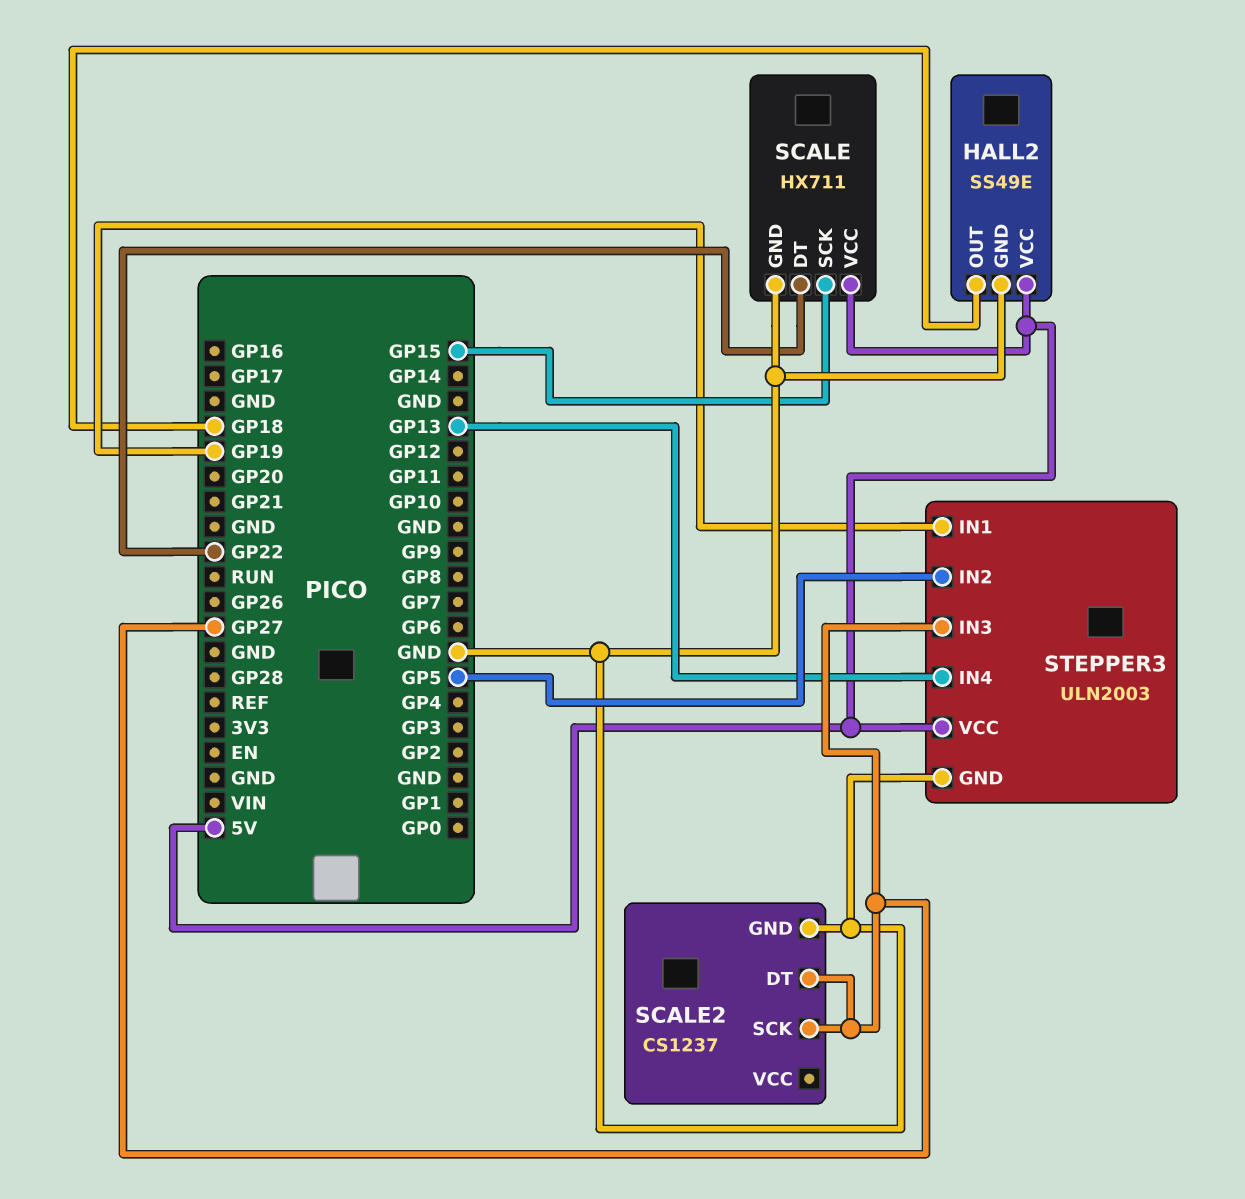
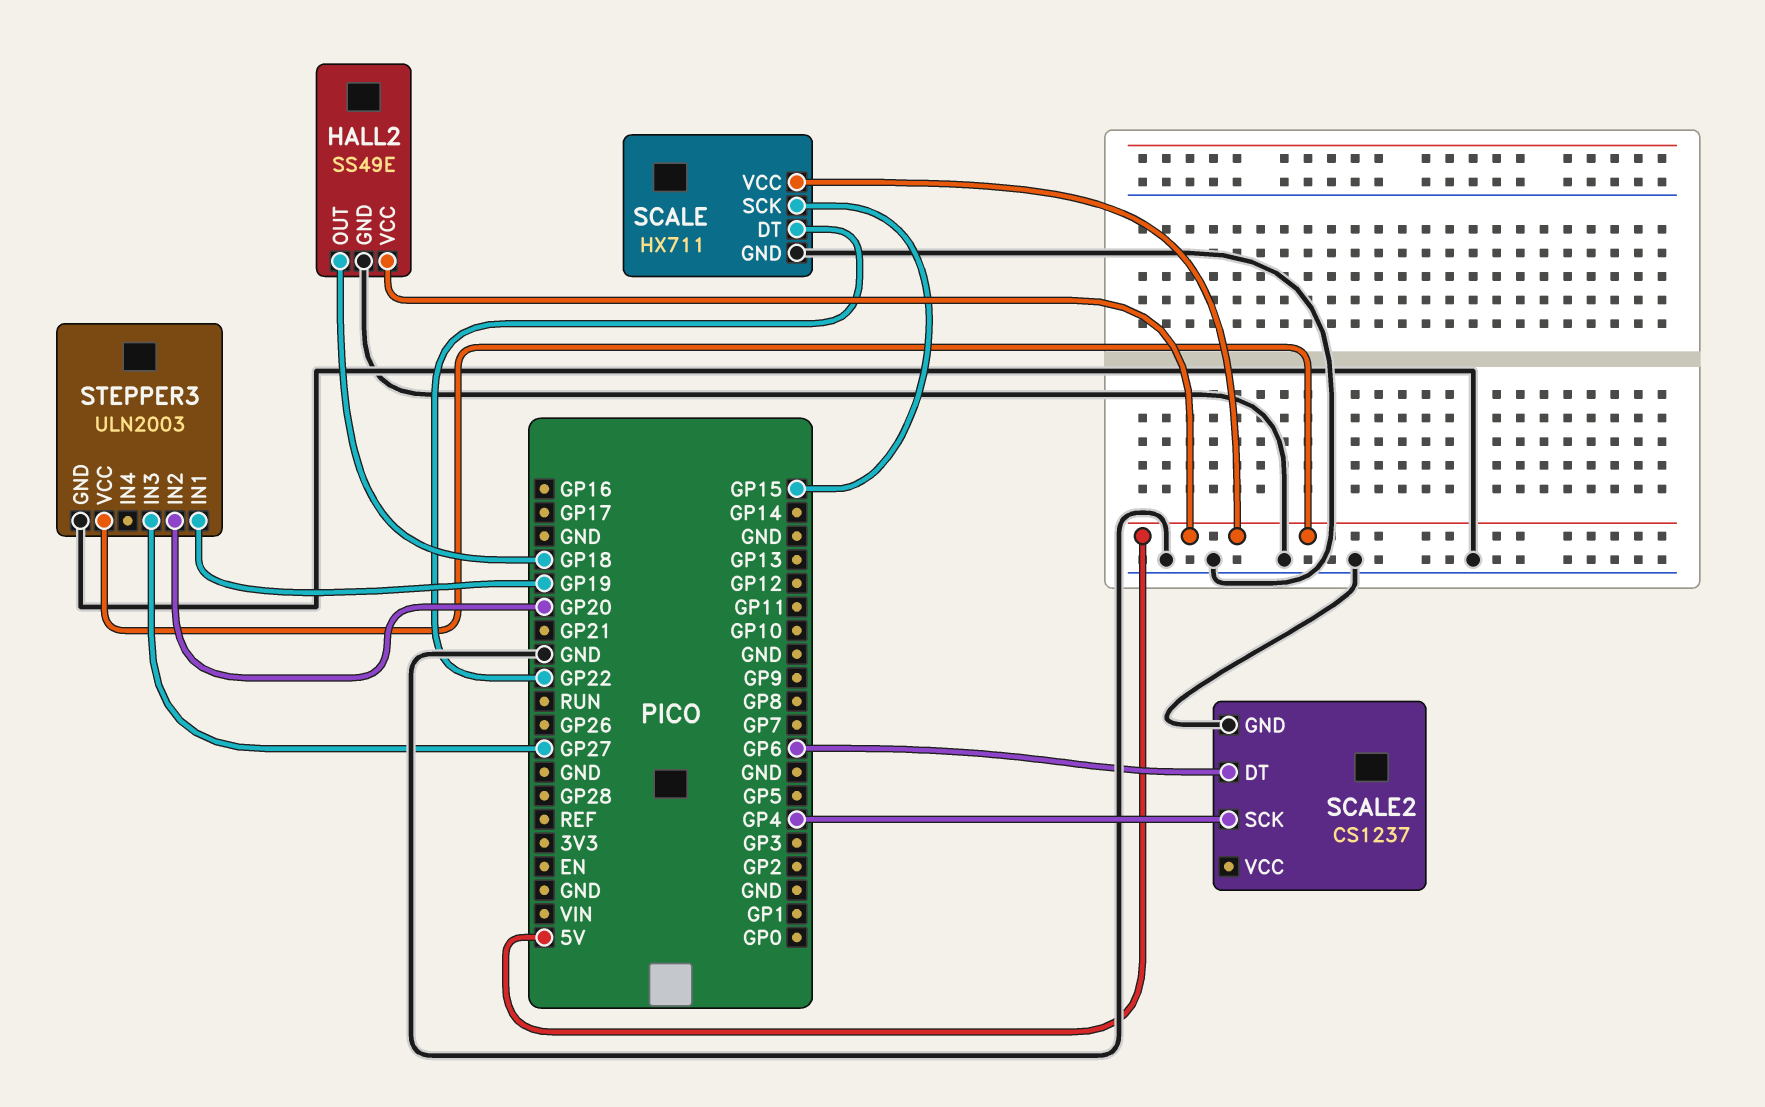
SCALE2 pin DT: GP27 -> GP6
SCALE2 pin SCK: GP27 -> GP4
STEPPER3 pin IN2: GP5 -> GP20
STEPPER3 pin IN4: GP13 -> none

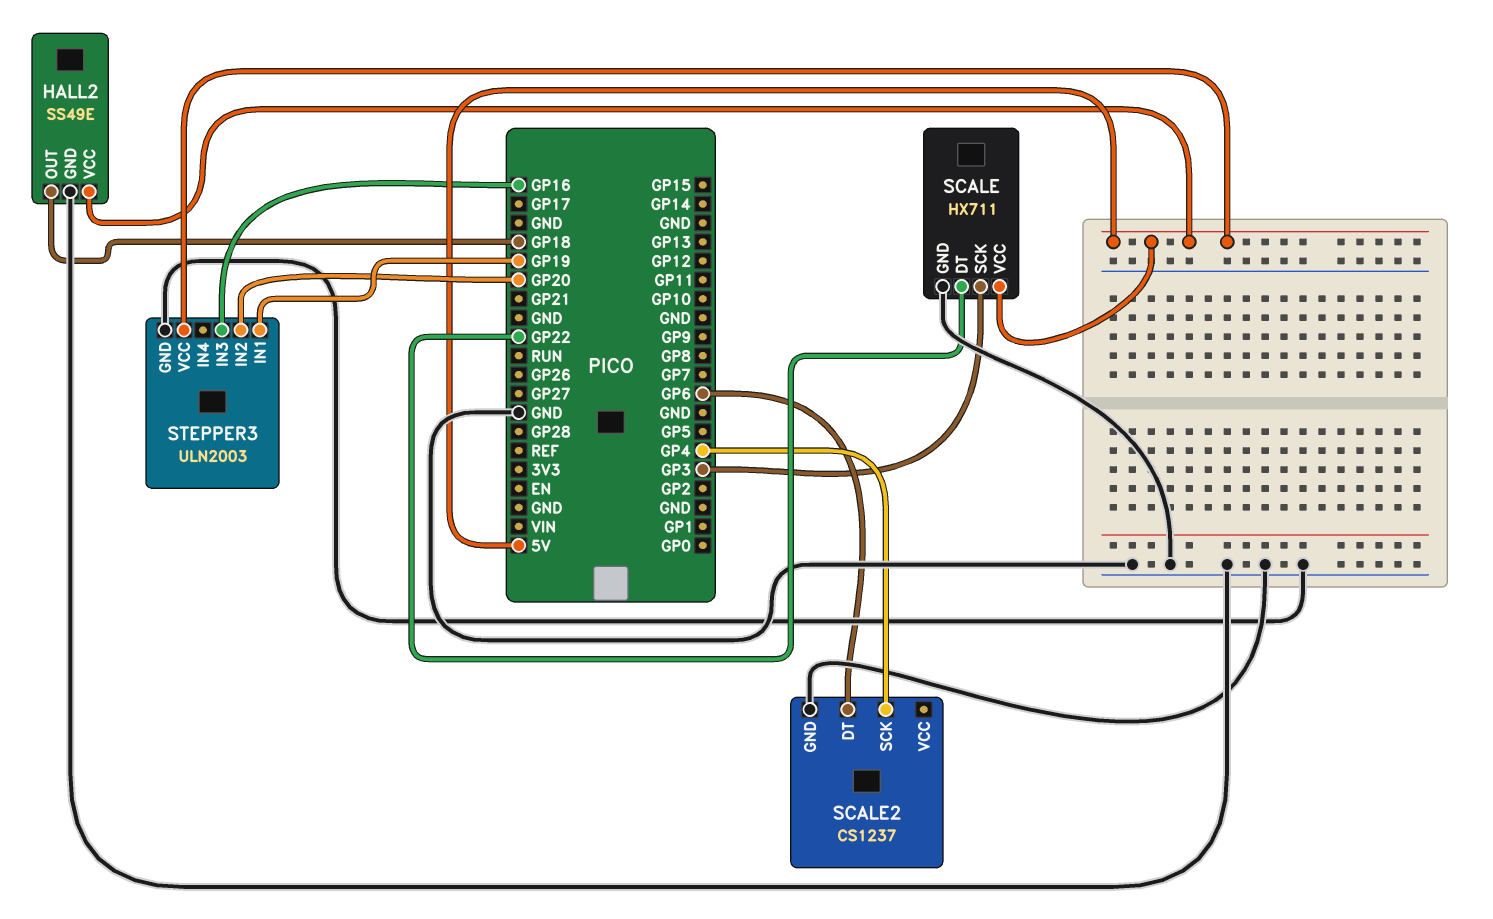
SCALE pin SCK: GP15 -> GP3
STEPPER3 pin IN3: GP27 -> GP16

